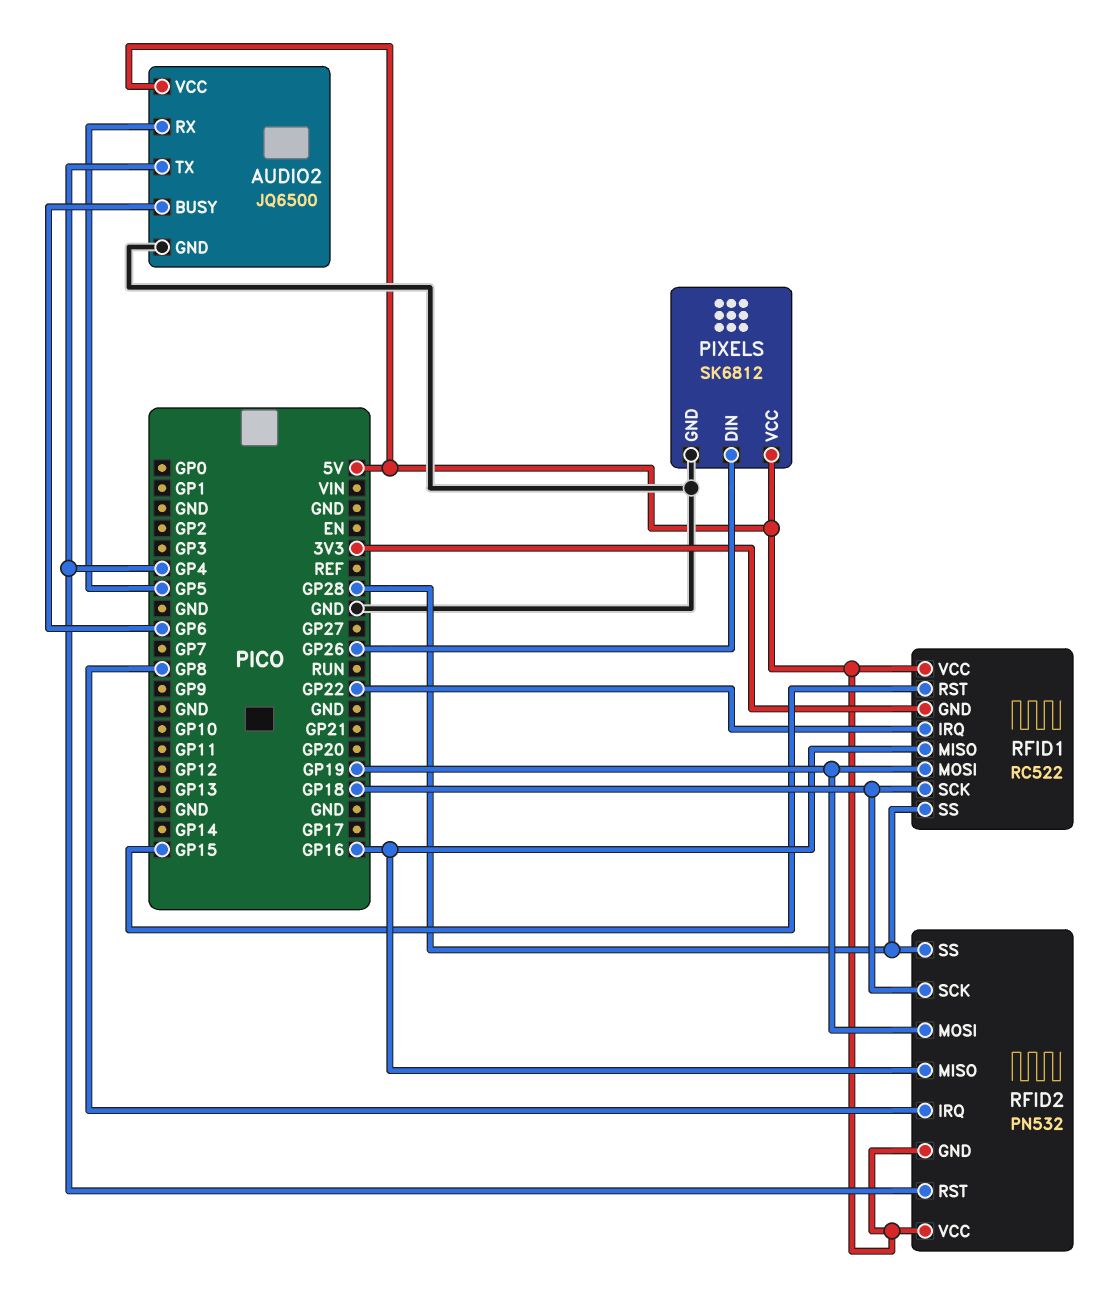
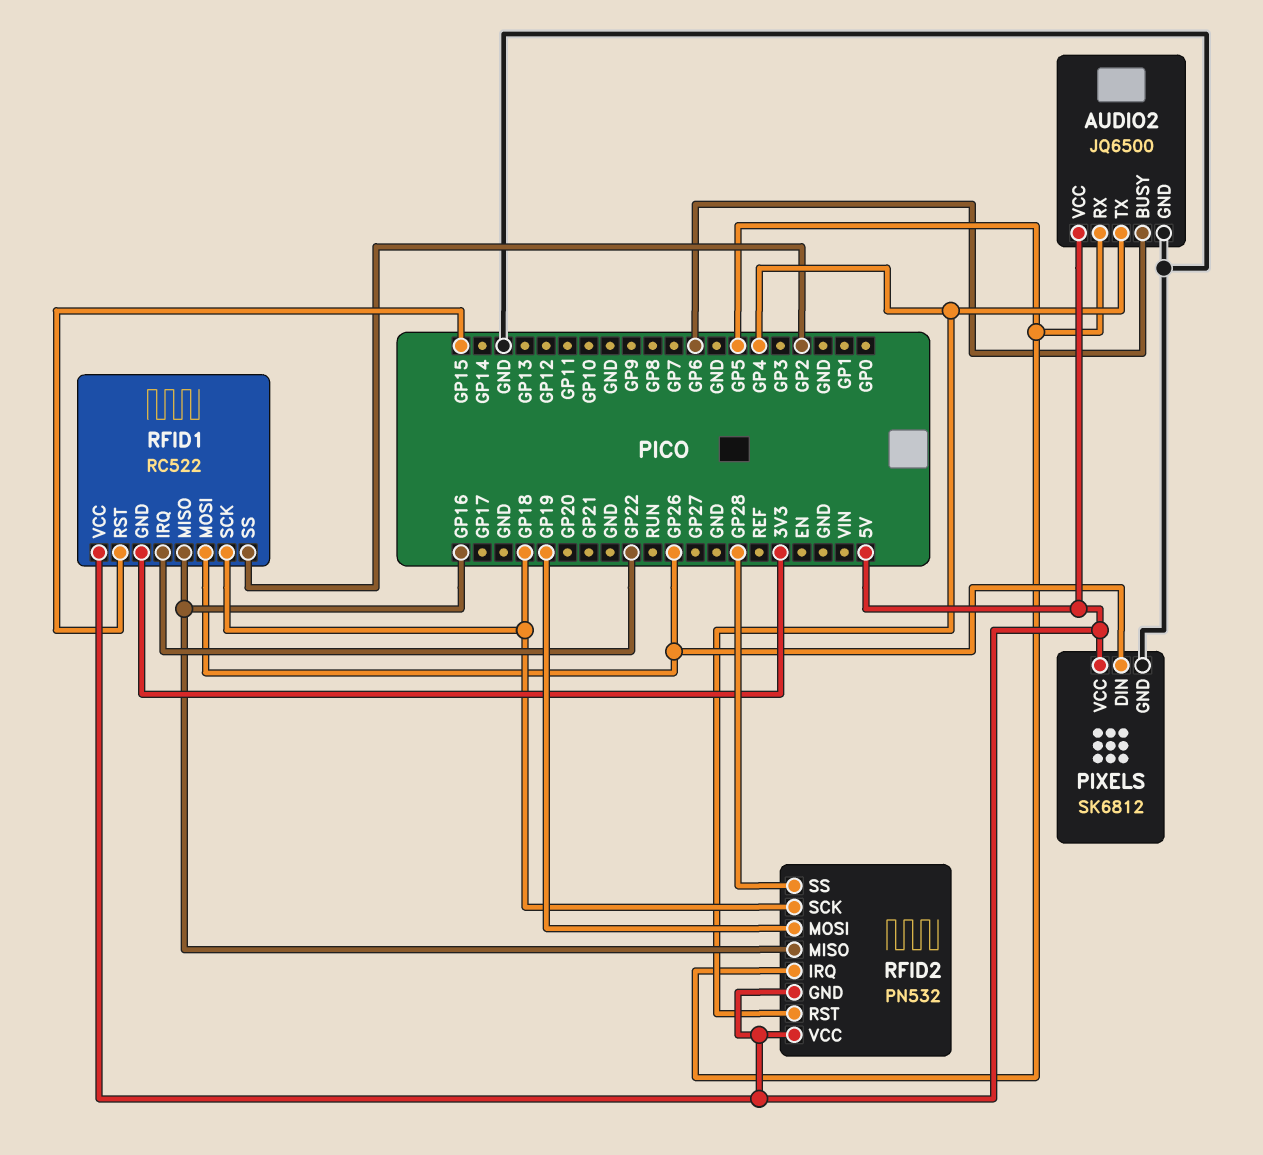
RFID1 pin MOSI: GP19 -> GP26
RFID1 pin SS: GP28 -> GP2
RFID2 pin IRQ: GP8 -> GP5

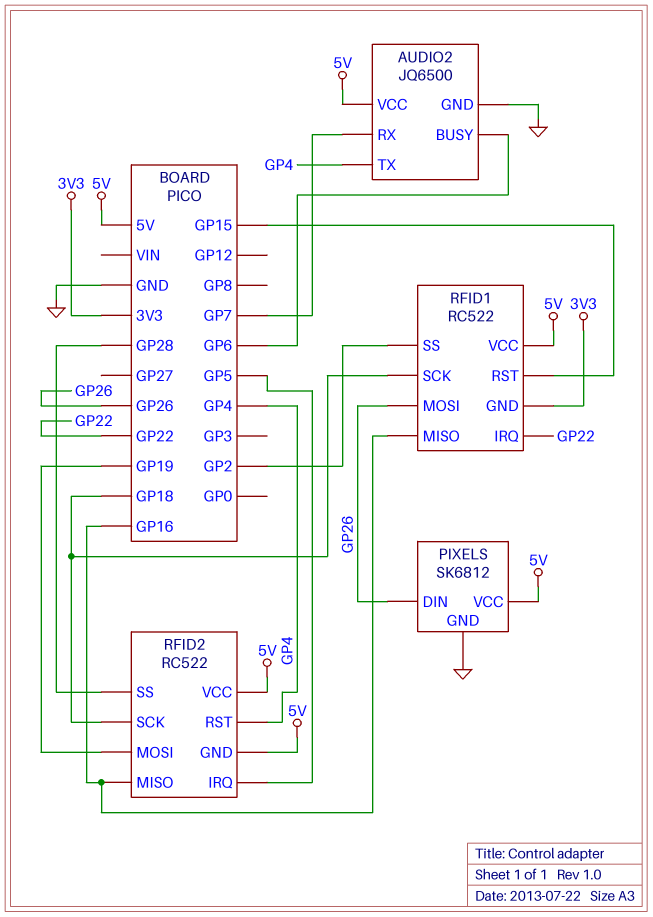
AUDIO2 pin RX: GP5 -> GP7
RFID2: PN532 -> RC522

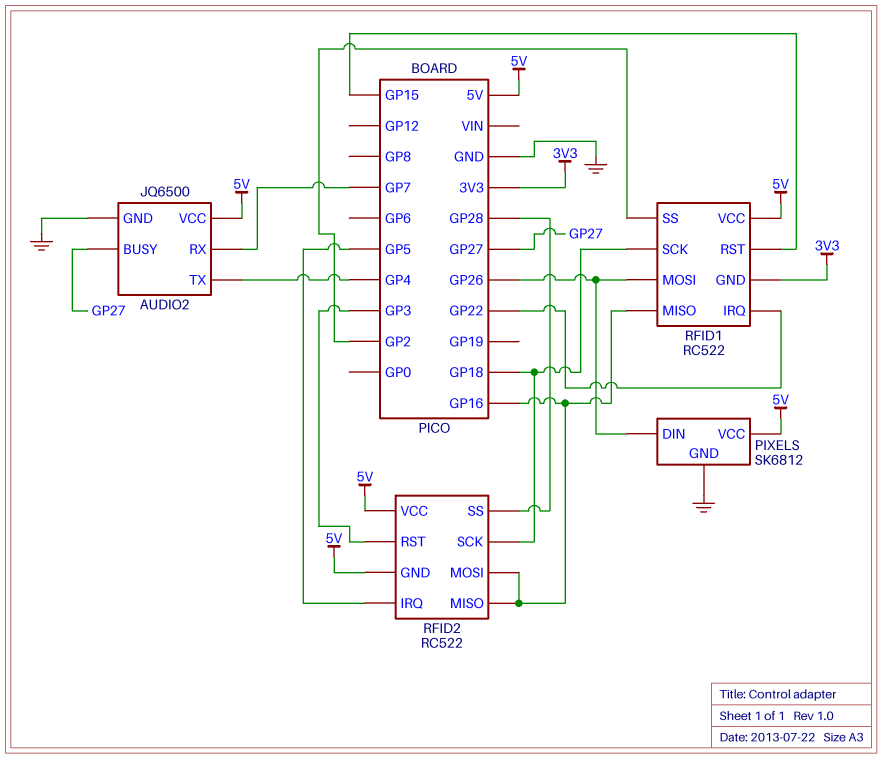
AUDIO2 pin BUSY: GP6 -> GP27
RFID2 pin MOSI: GP19 -> GP16
RFID2 pin RST: GP4 -> GP3

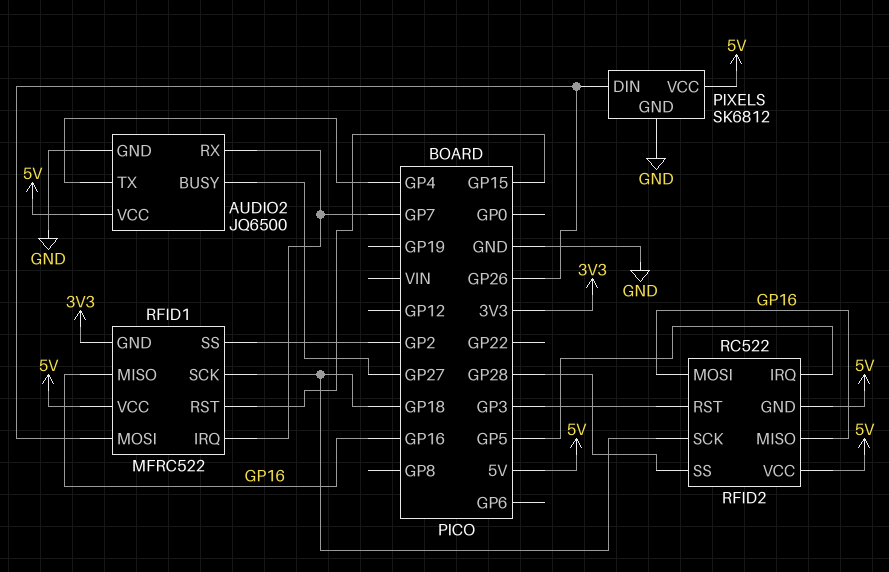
RFID1: RC522 -> MFRC522
RFID1 pin IRQ: GP22 -> GP7

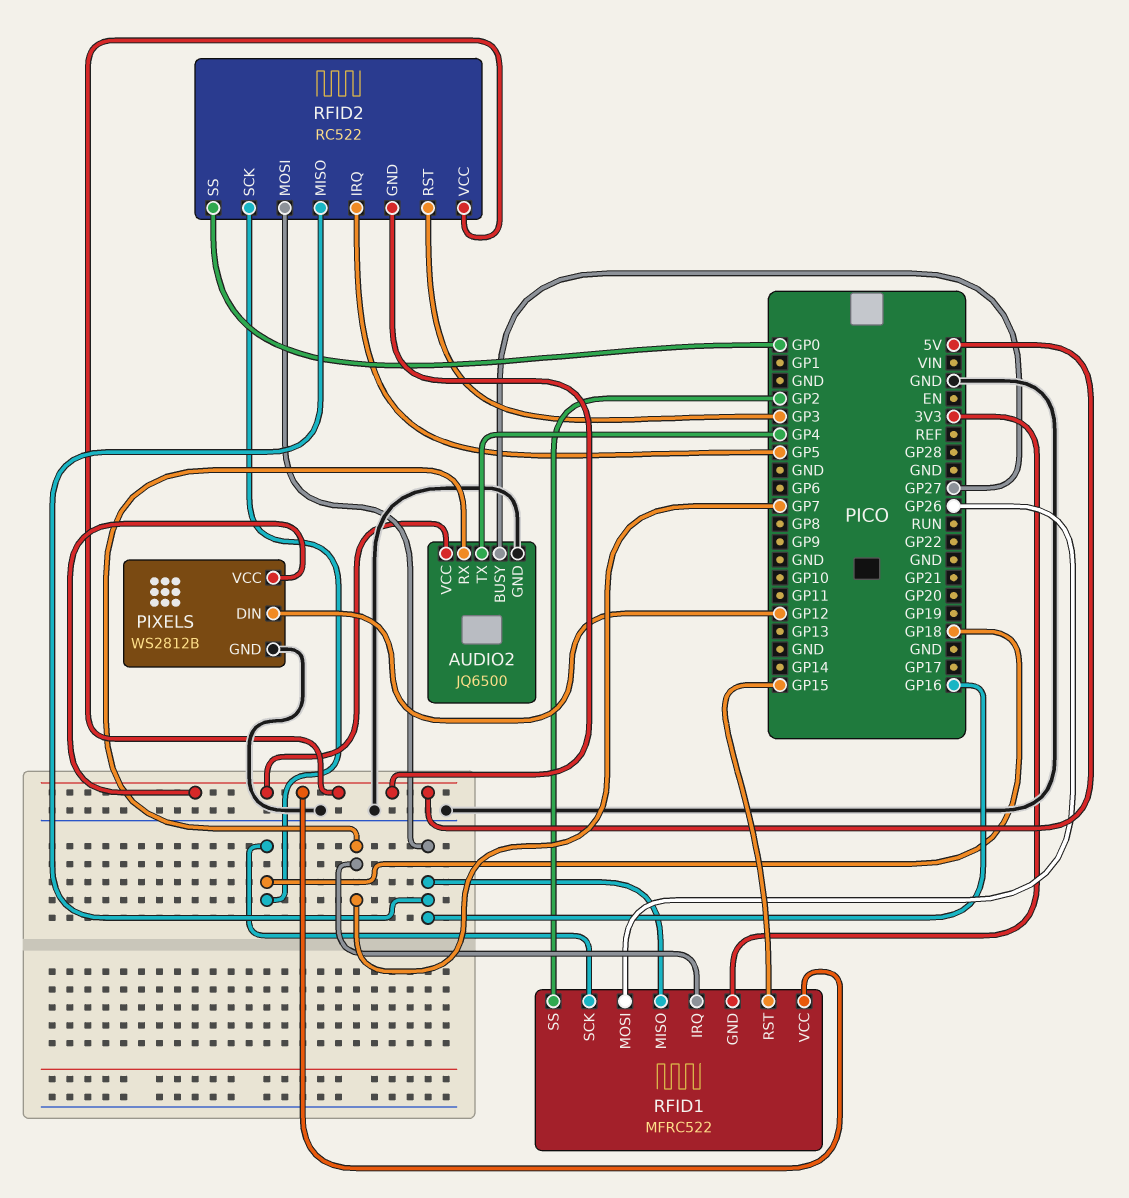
PIXELS: SK6812 -> WS2812B
PIXELS pin DIN: GP26 -> GP12
RFID2 pin SS: GP28 -> GP0

